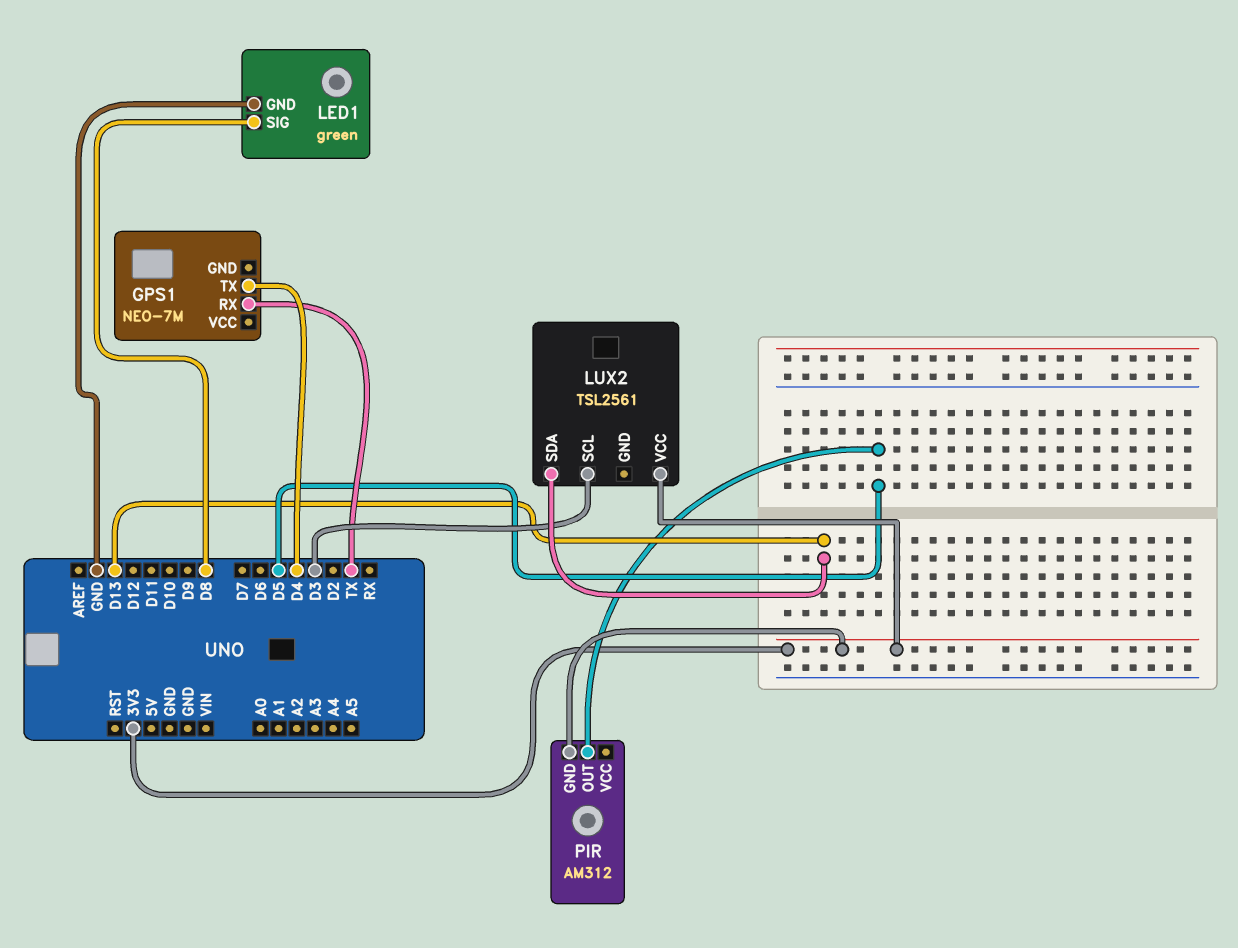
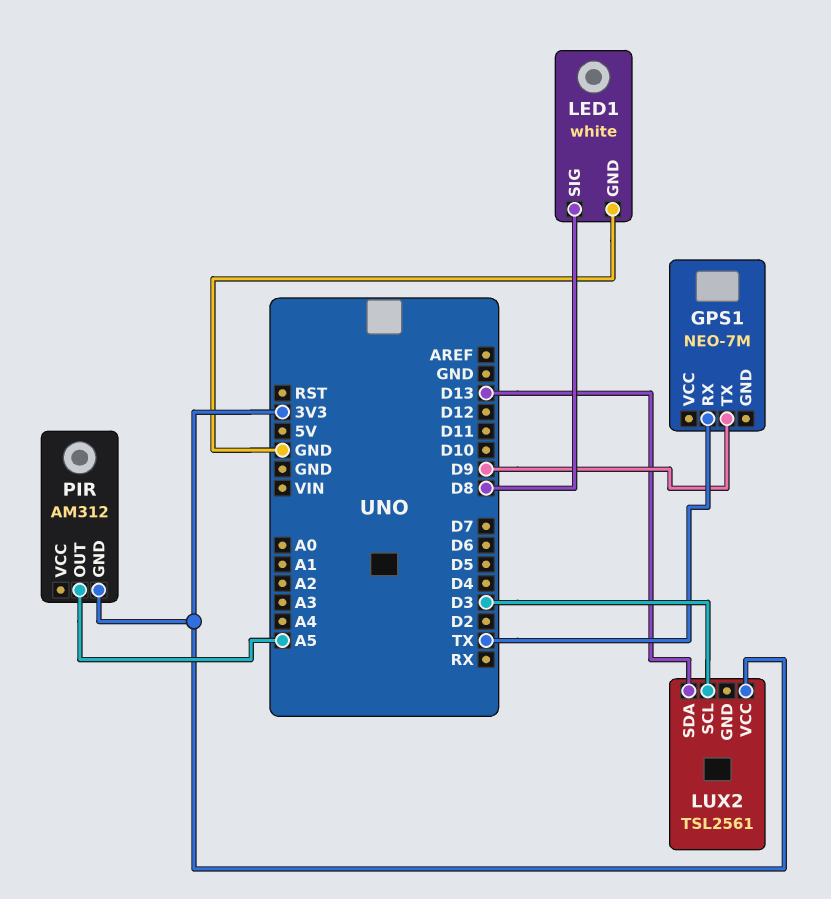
GPS1 pin TX: D4 -> D9
LED1: green -> white
PIR pin OUT: D5 -> A5

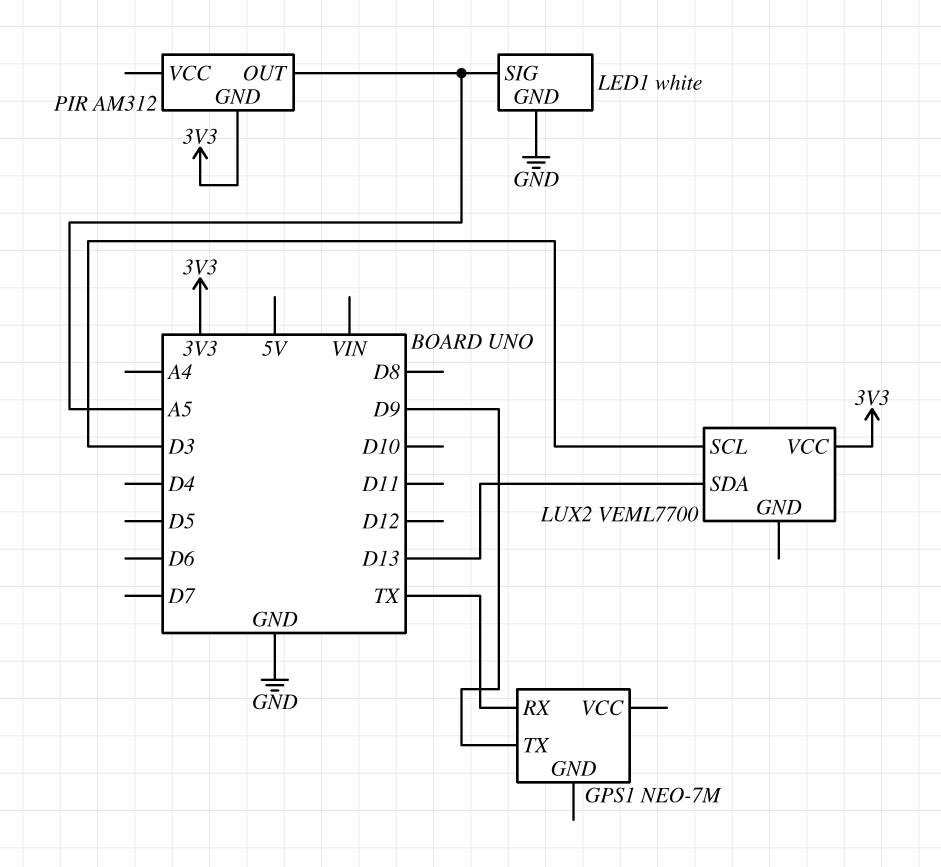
LED1 pin SIG: D8 -> A5
LUX2: TSL2561 -> VEML7700

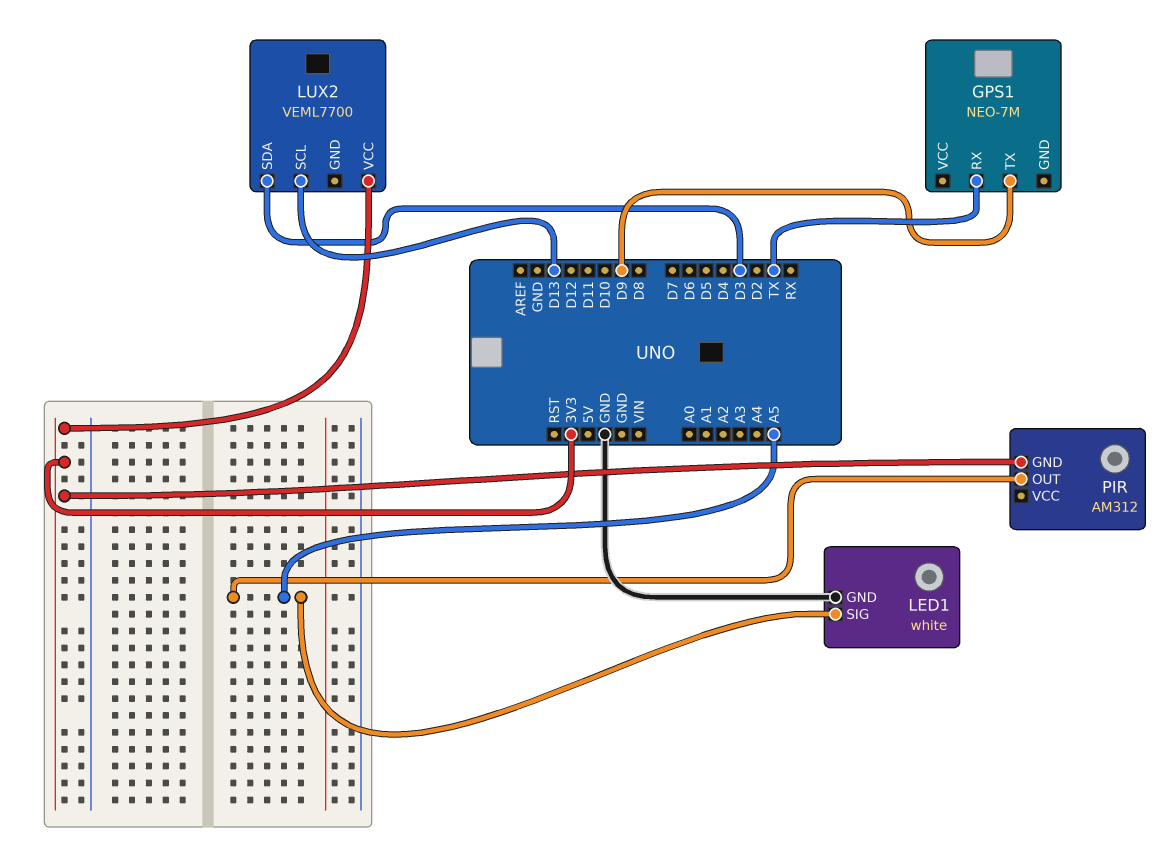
LUX2 pin SCL: D3 -> D13
LUX2 pin SDA: D13 -> D3

